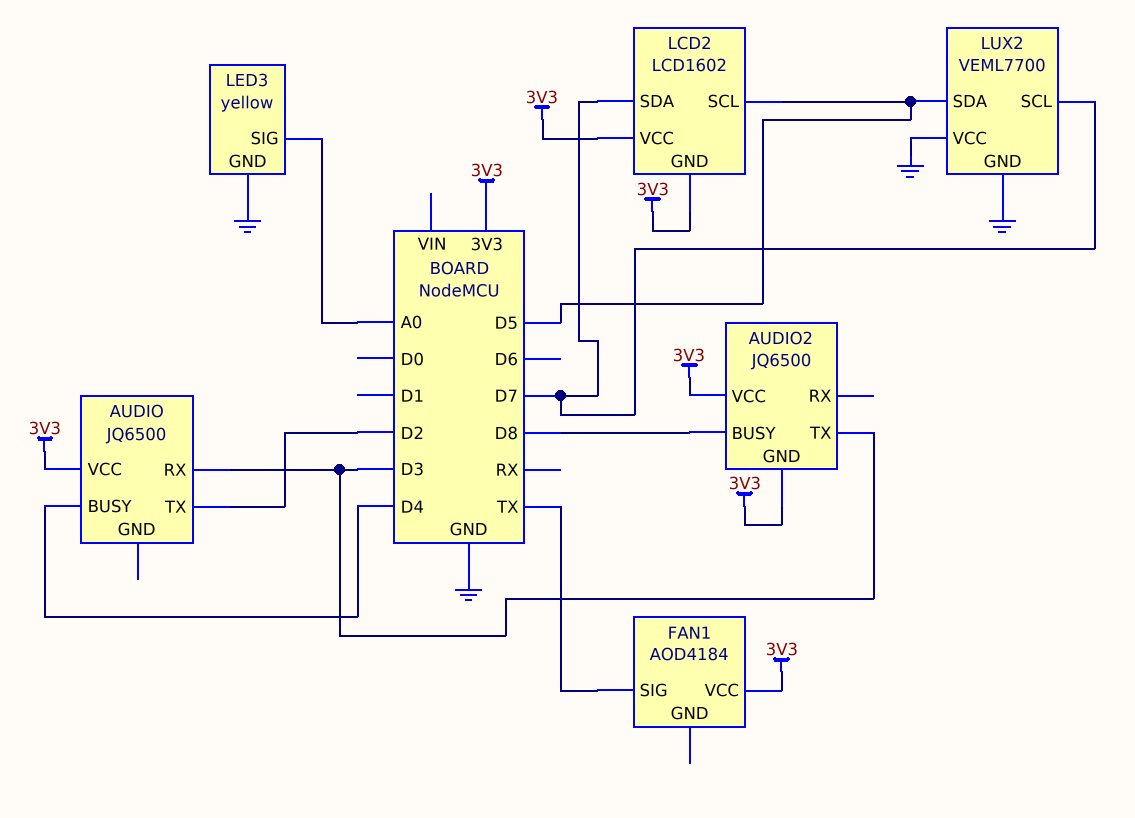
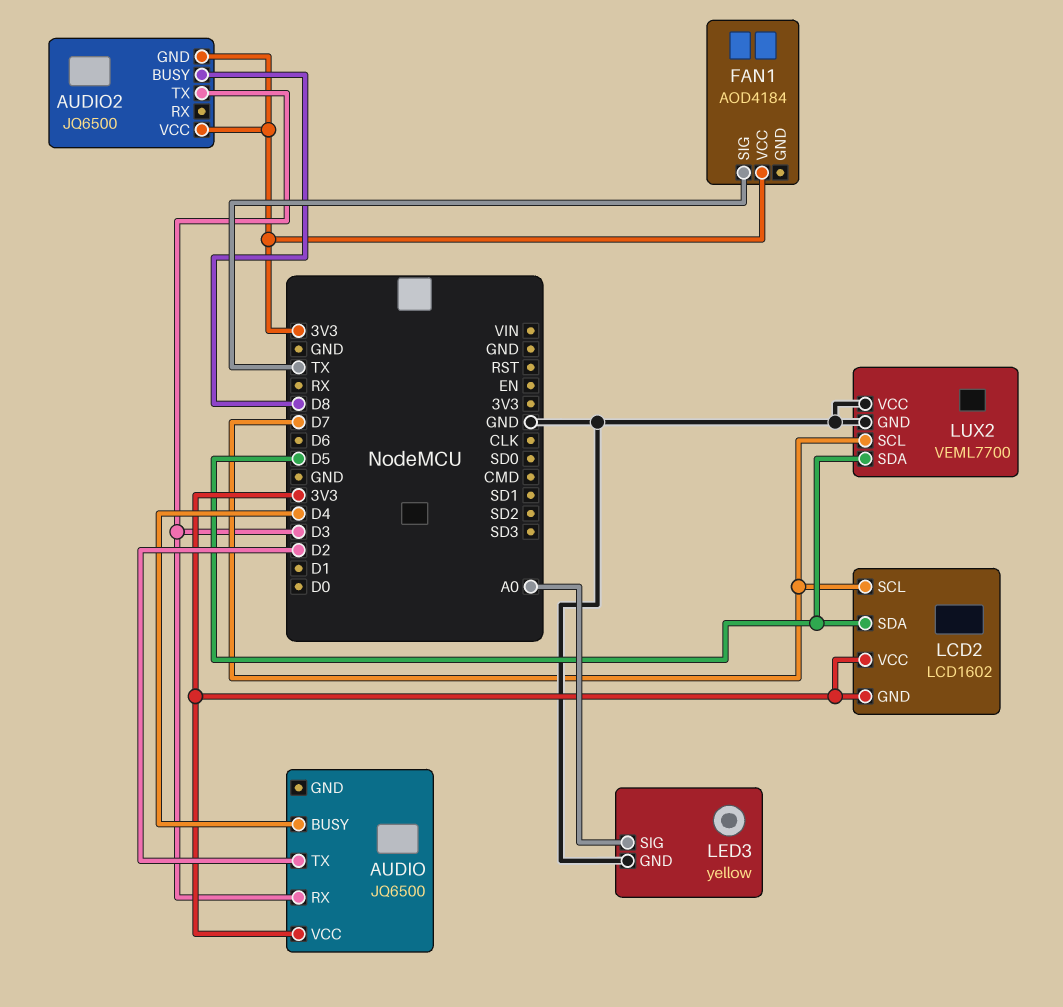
LCD2 pin SCL: D5 -> D7
LCD2 pin SDA: D7 -> D5

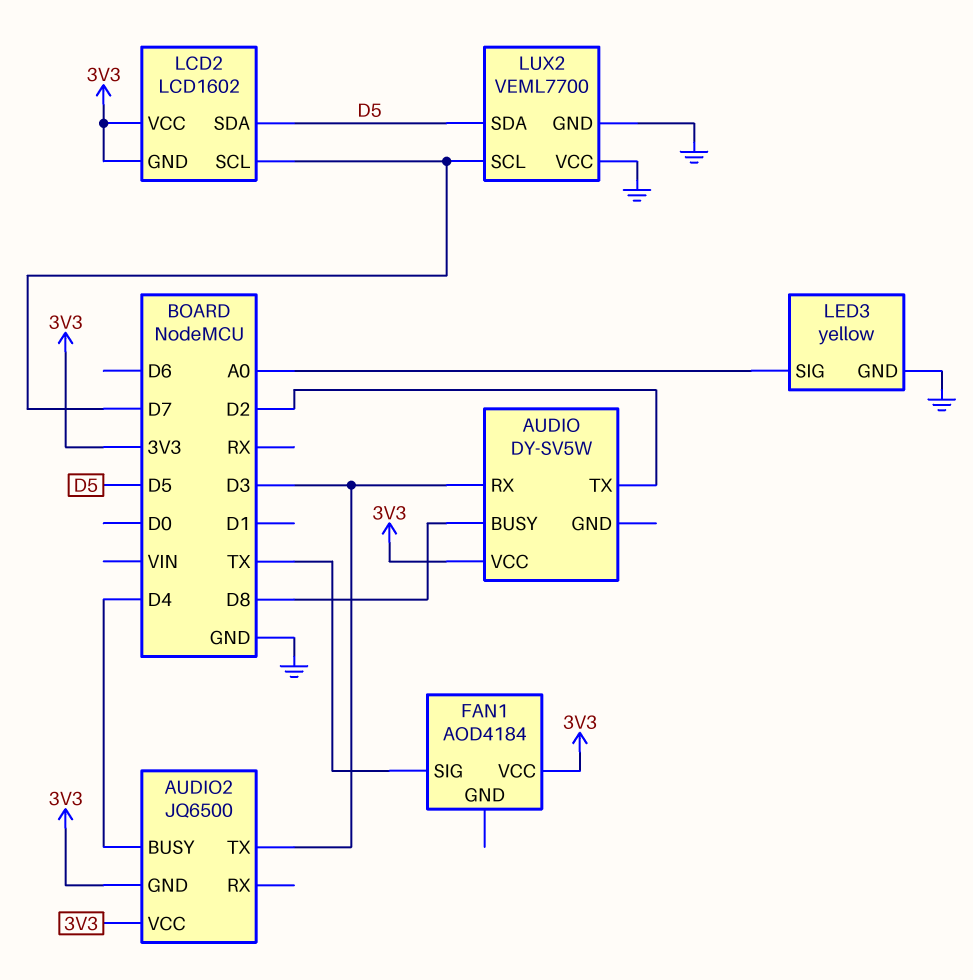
AUDIO: JQ6500 -> DY-SV5W
AUDIO pin BUSY: D4 -> D8
AUDIO2 pin BUSY: D8 -> D4

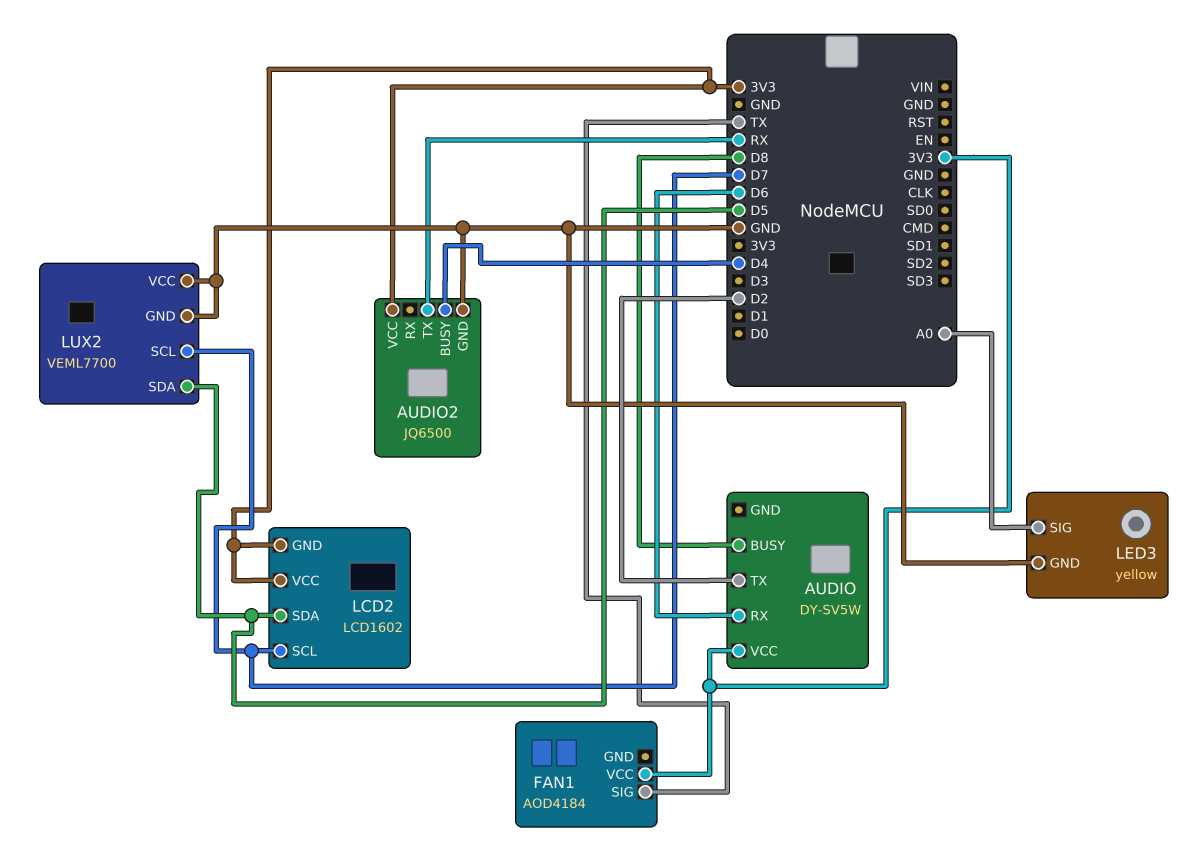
AUDIO pin RX: D3 -> D6
AUDIO2 pin GND: 3V3 -> GND
AUDIO2 pin TX: D3 -> RX

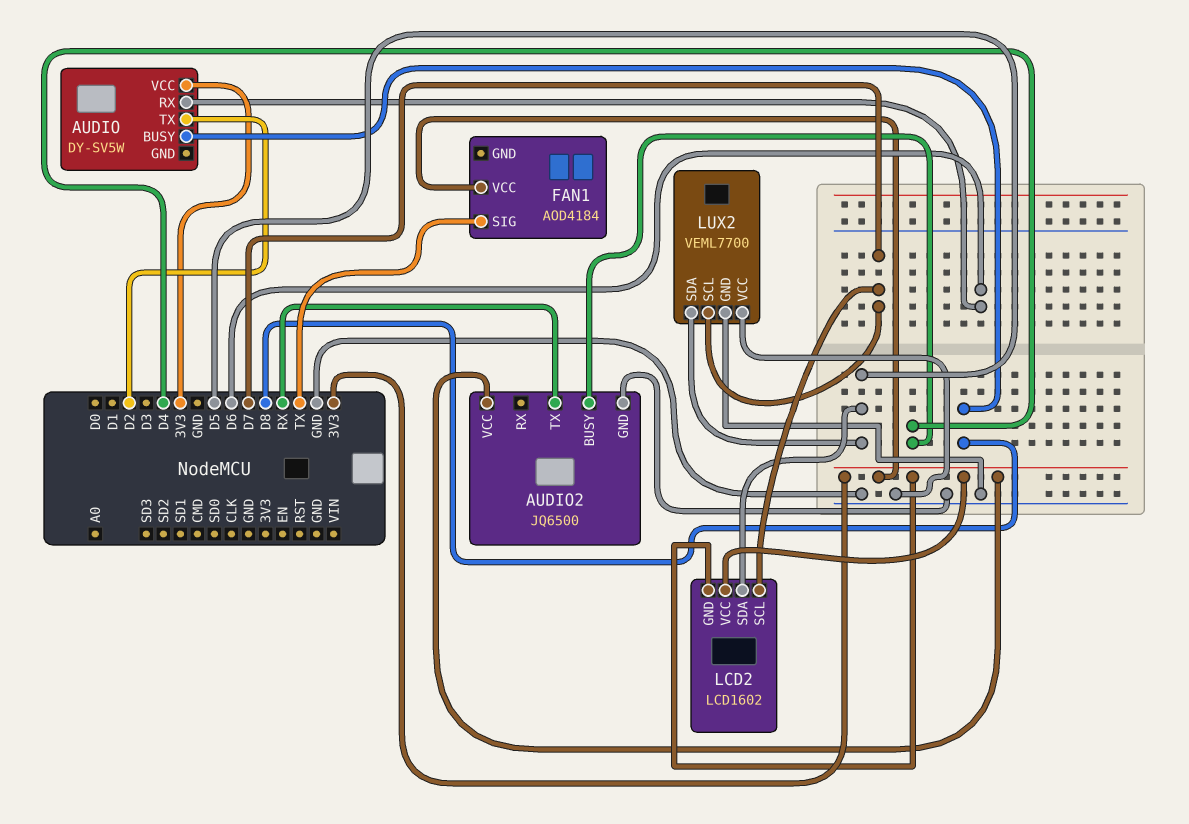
LED3: yellow -> none
LED3 pin GND: GND -> none
LED3 pin SIG: A0 -> none

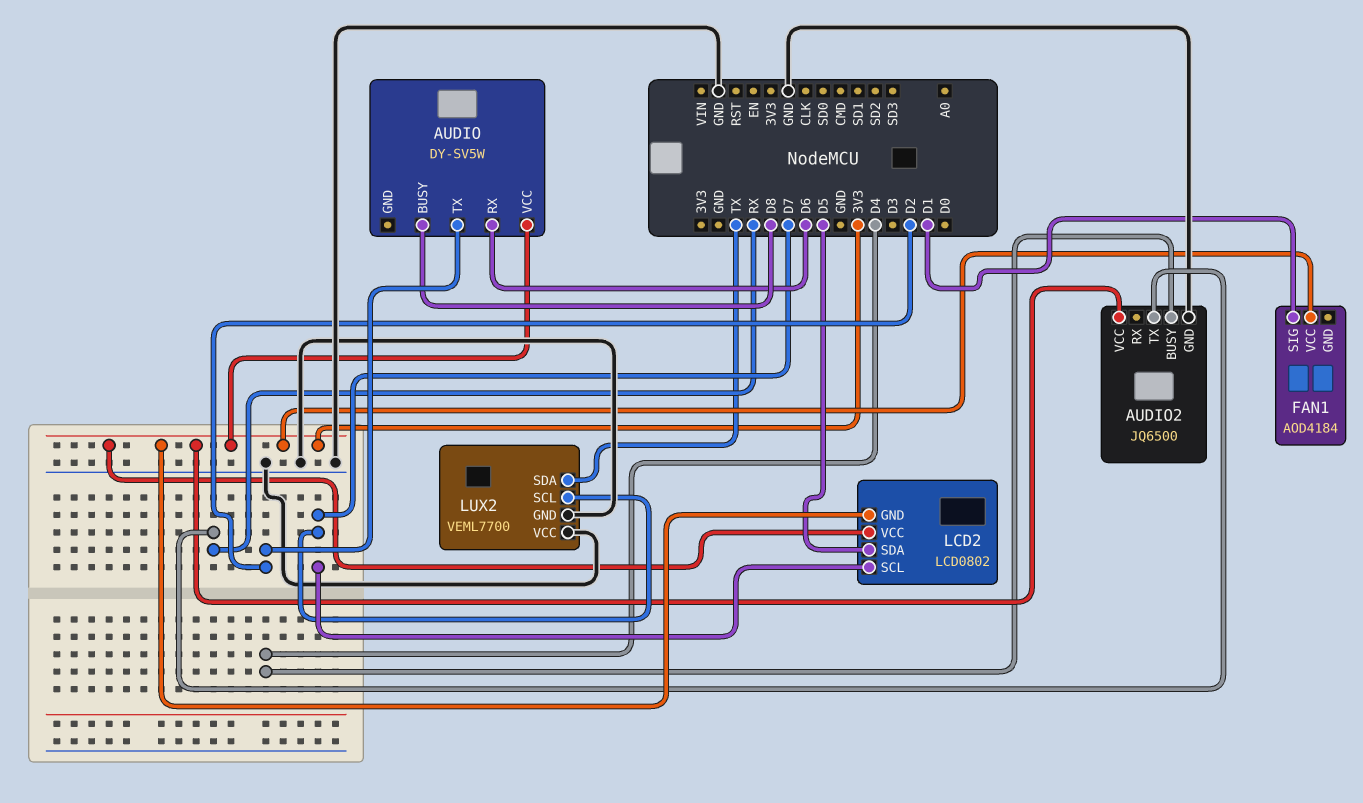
FAN1 pin SIG: TX -> D1
LCD2: LCD1602 -> LCD0802
LUX2 pin SDA: D5 -> TX

